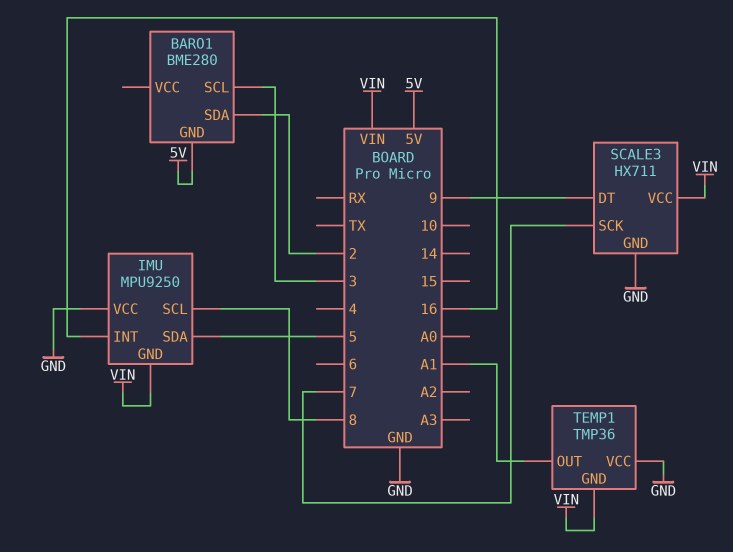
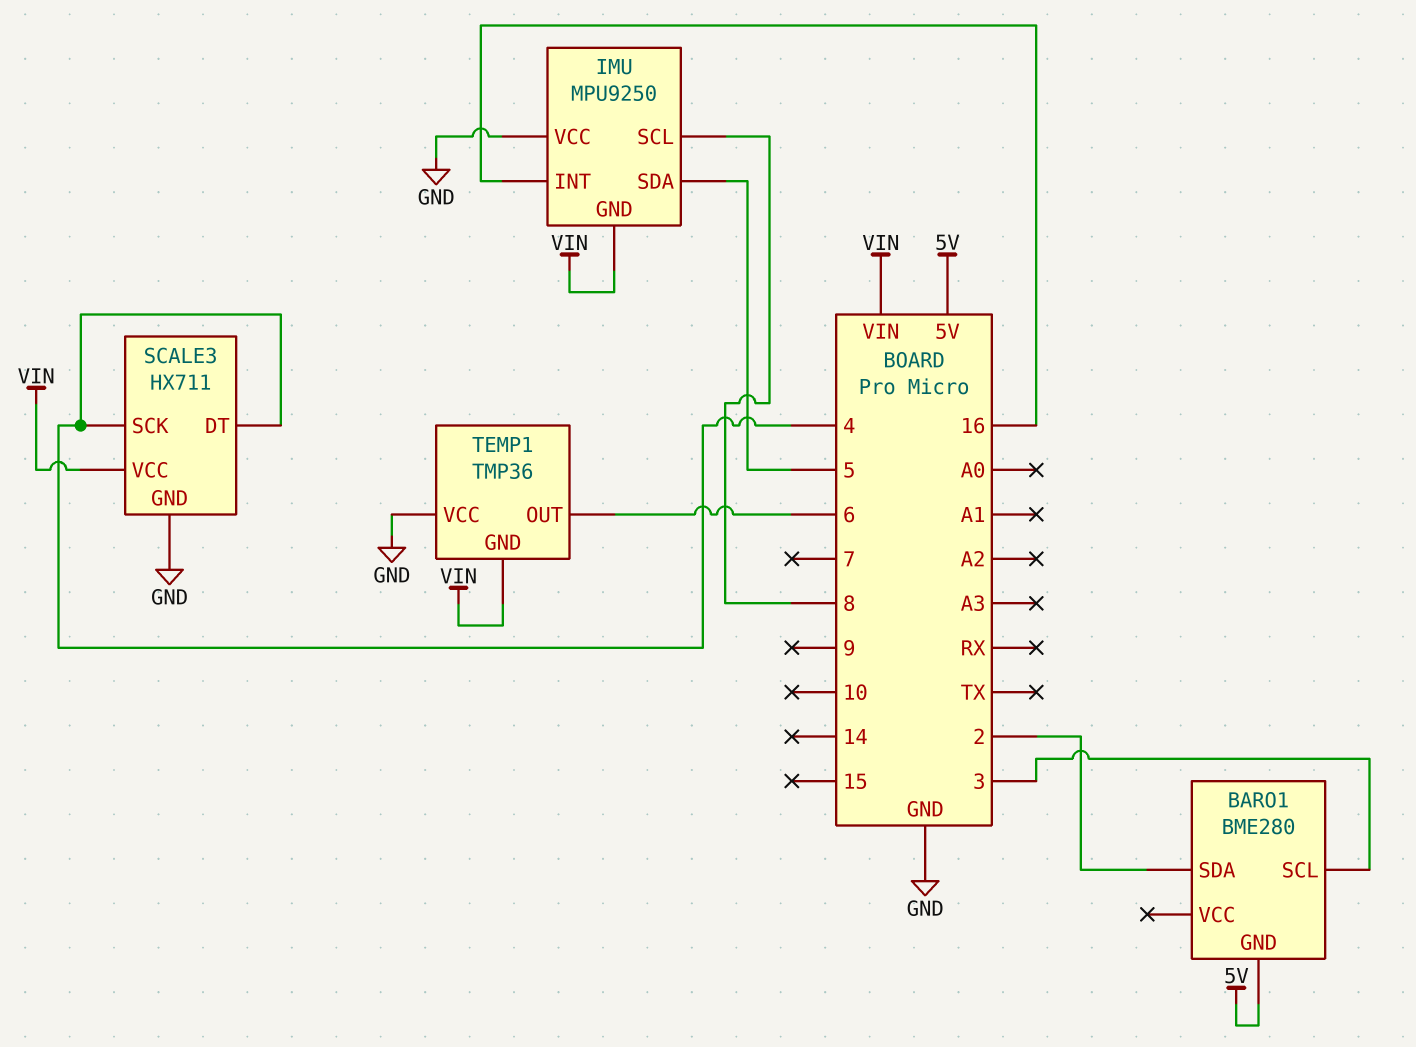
SCALE3 pin DT: 9 -> 4
SCALE3 pin SCK: 7 -> 4
TEMP1 pin OUT: A1 -> 6

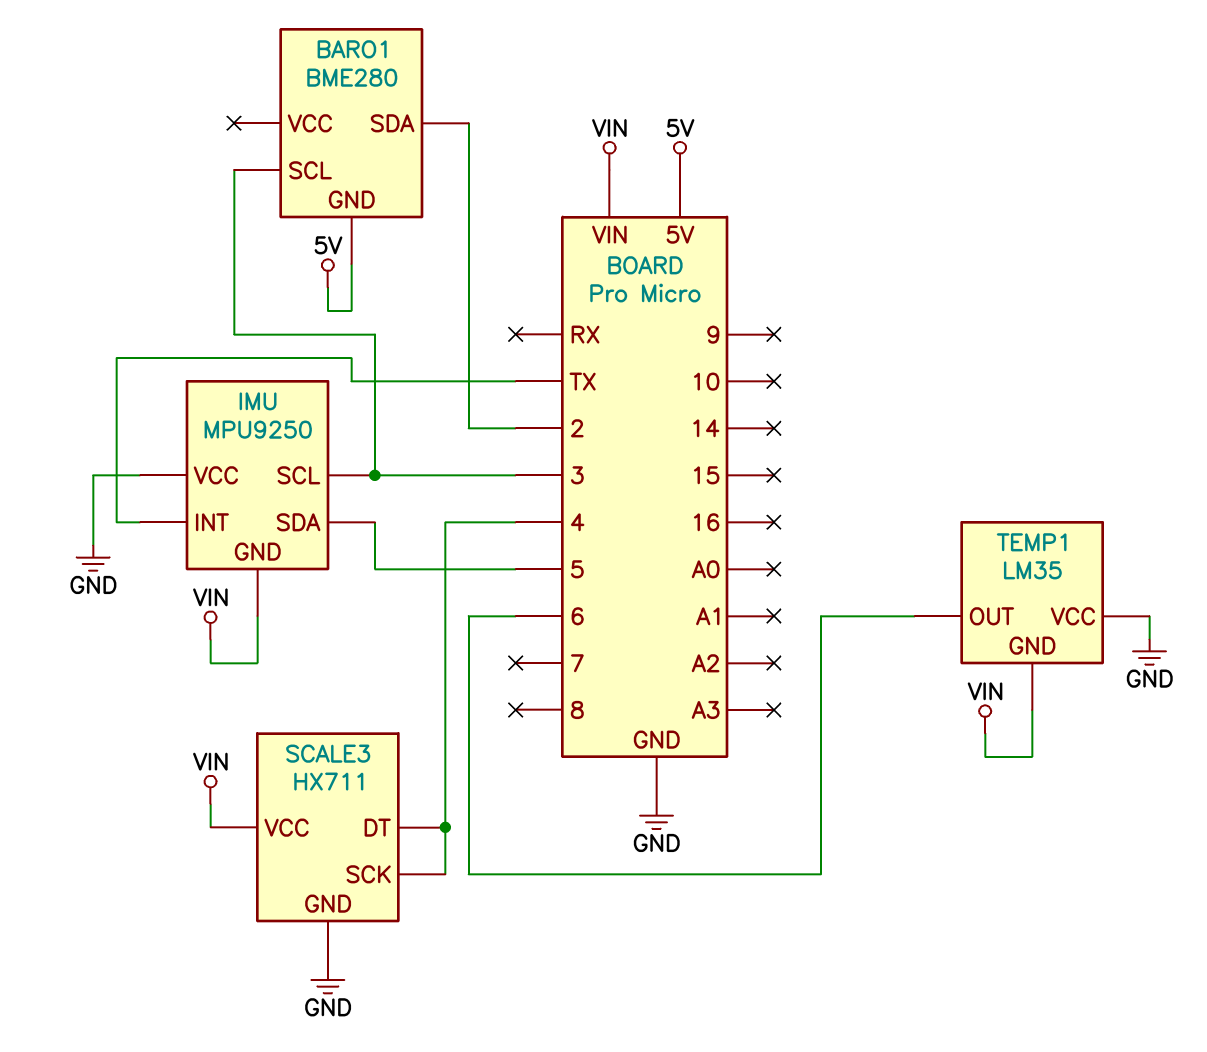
IMU pin INT: 16 -> TX
IMU pin SCL: 8 -> 3
TEMP1: TMP36 -> LM35

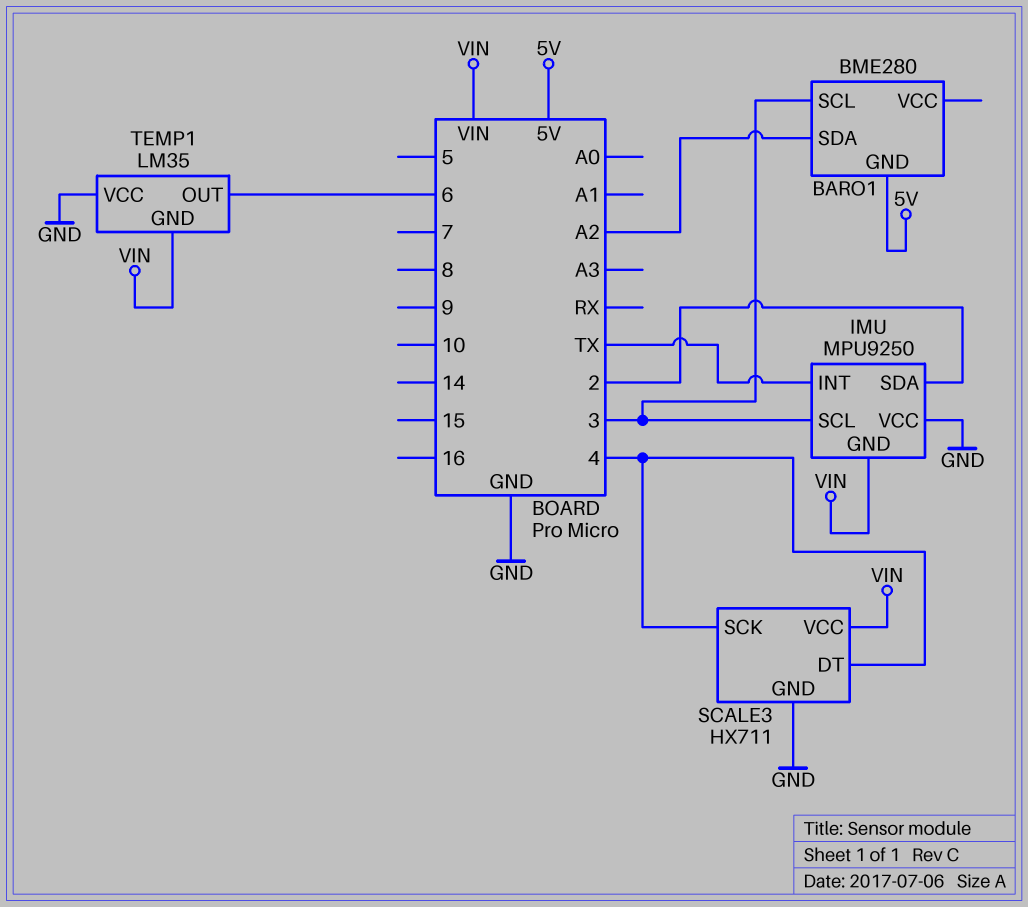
BARO1 pin SDA: 2 -> A2
IMU pin SDA: 5 -> 2

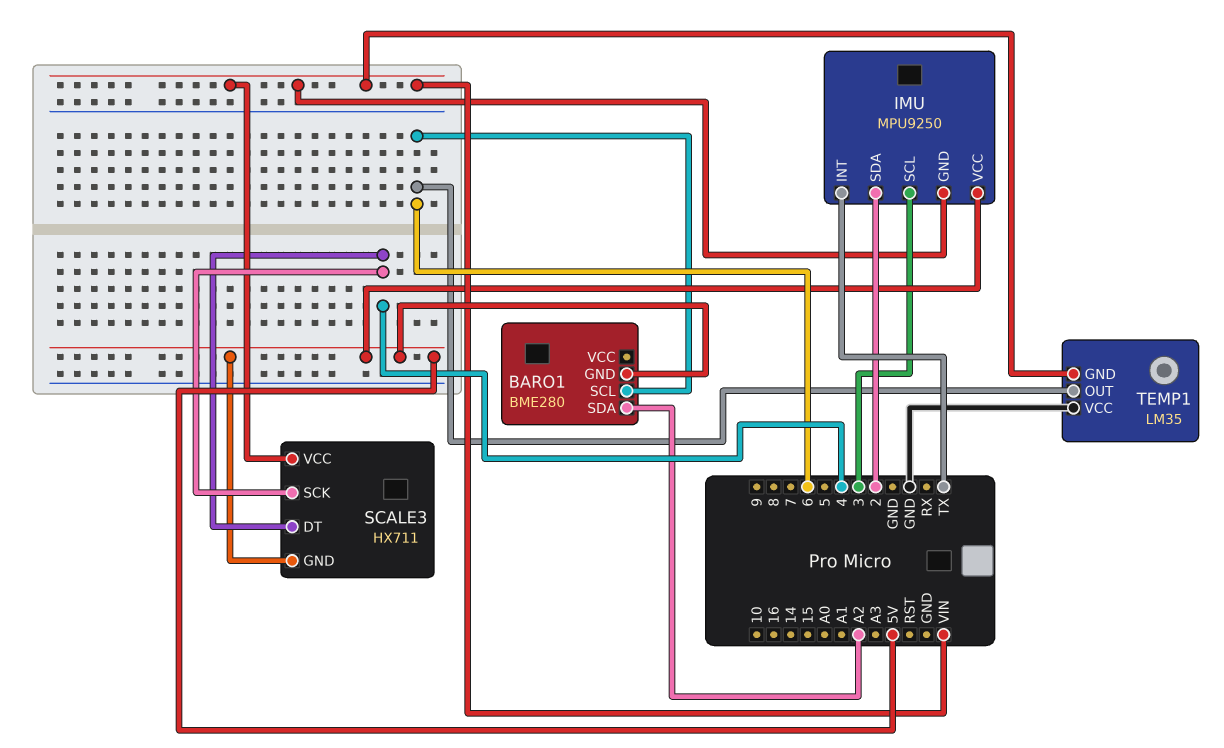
BARO1 pin SCL: 3 -> 6
IMU pin VCC: GND -> 5V
SCALE3 pin GND: GND -> 5V

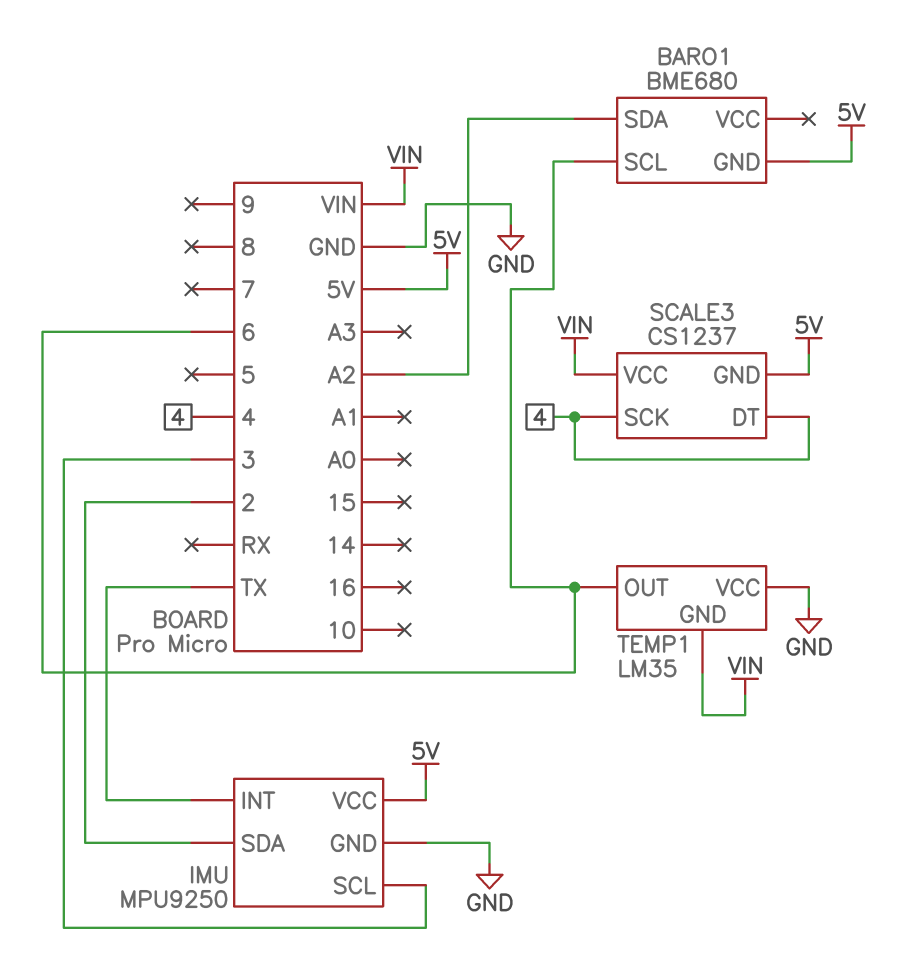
BARO1: BME280 -> BME680
IMU pin GND: VIN -> GND
SCALE3: HX711 -> CS1237

